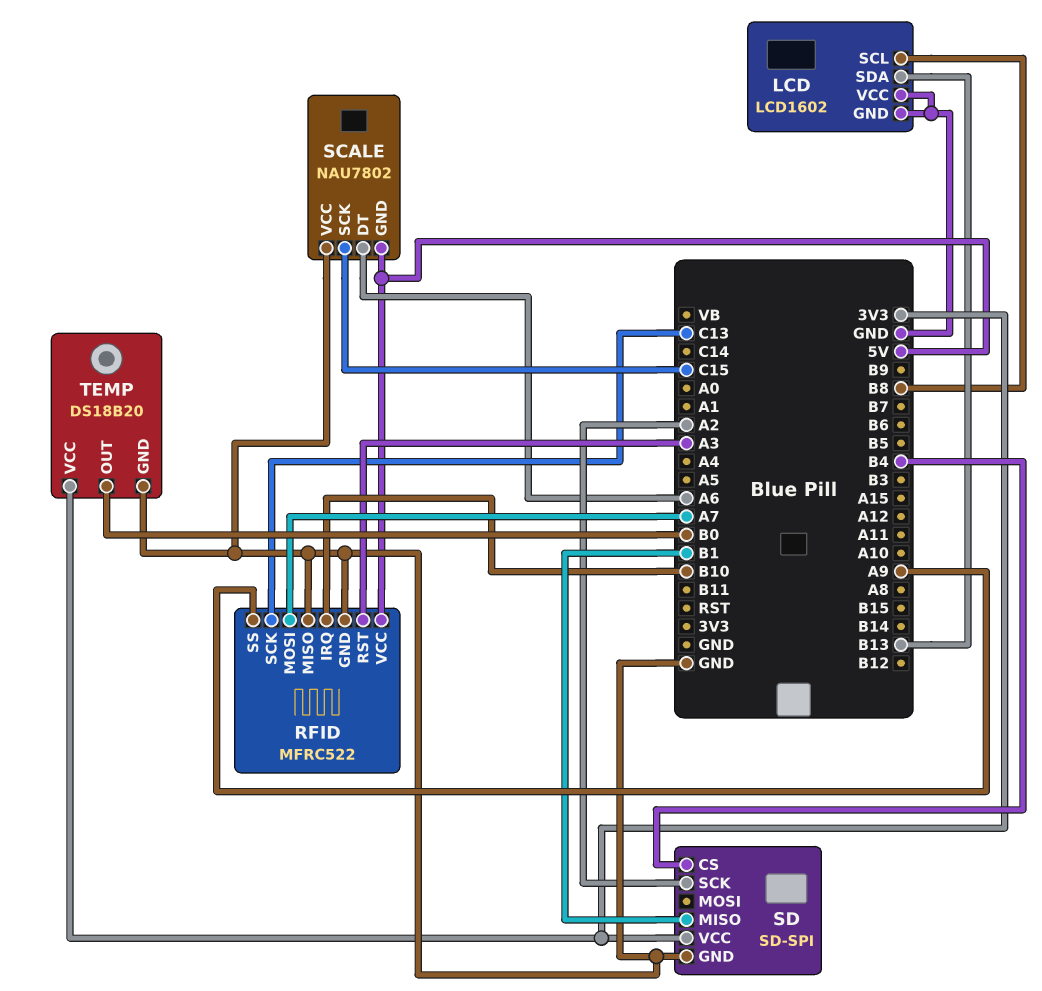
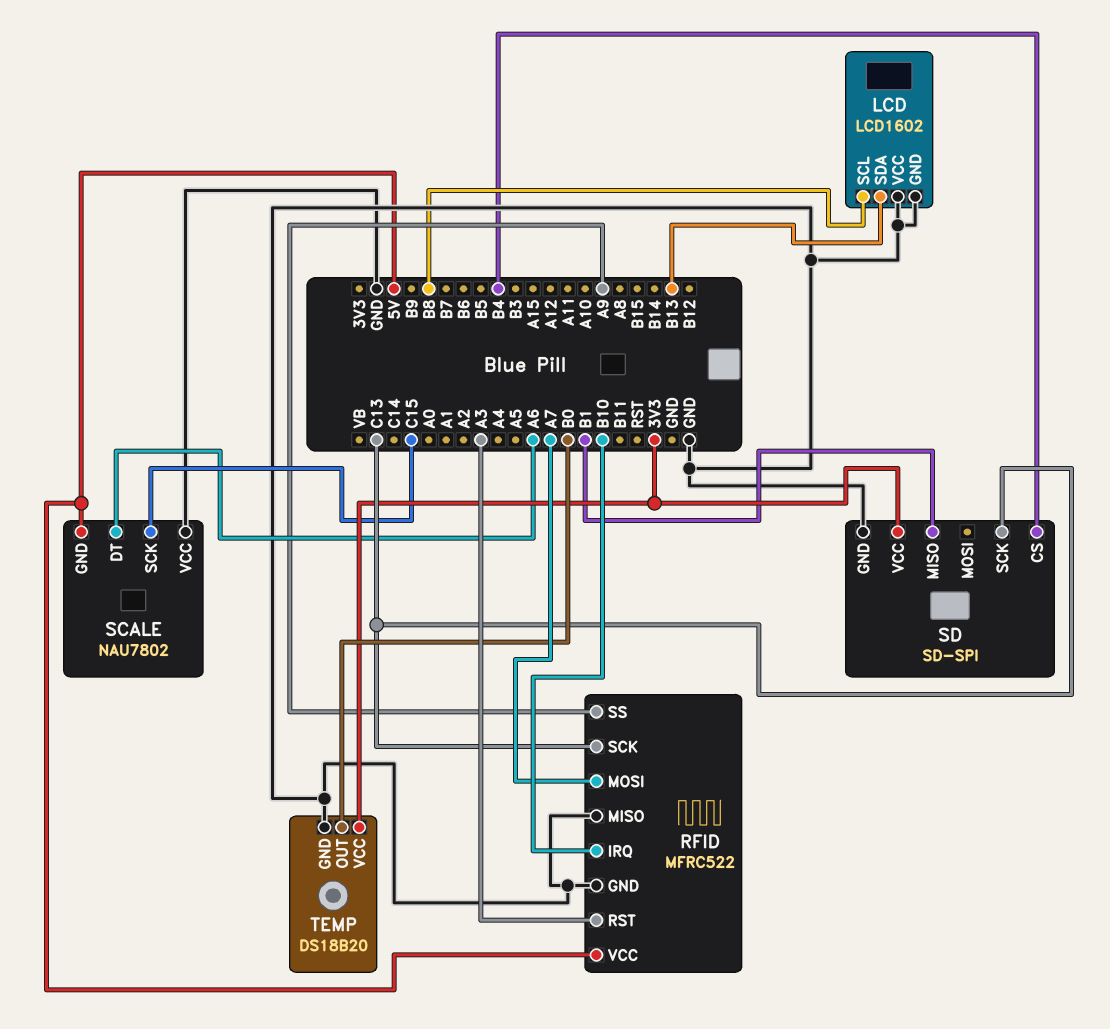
SD pin SCK: A2 -> C13

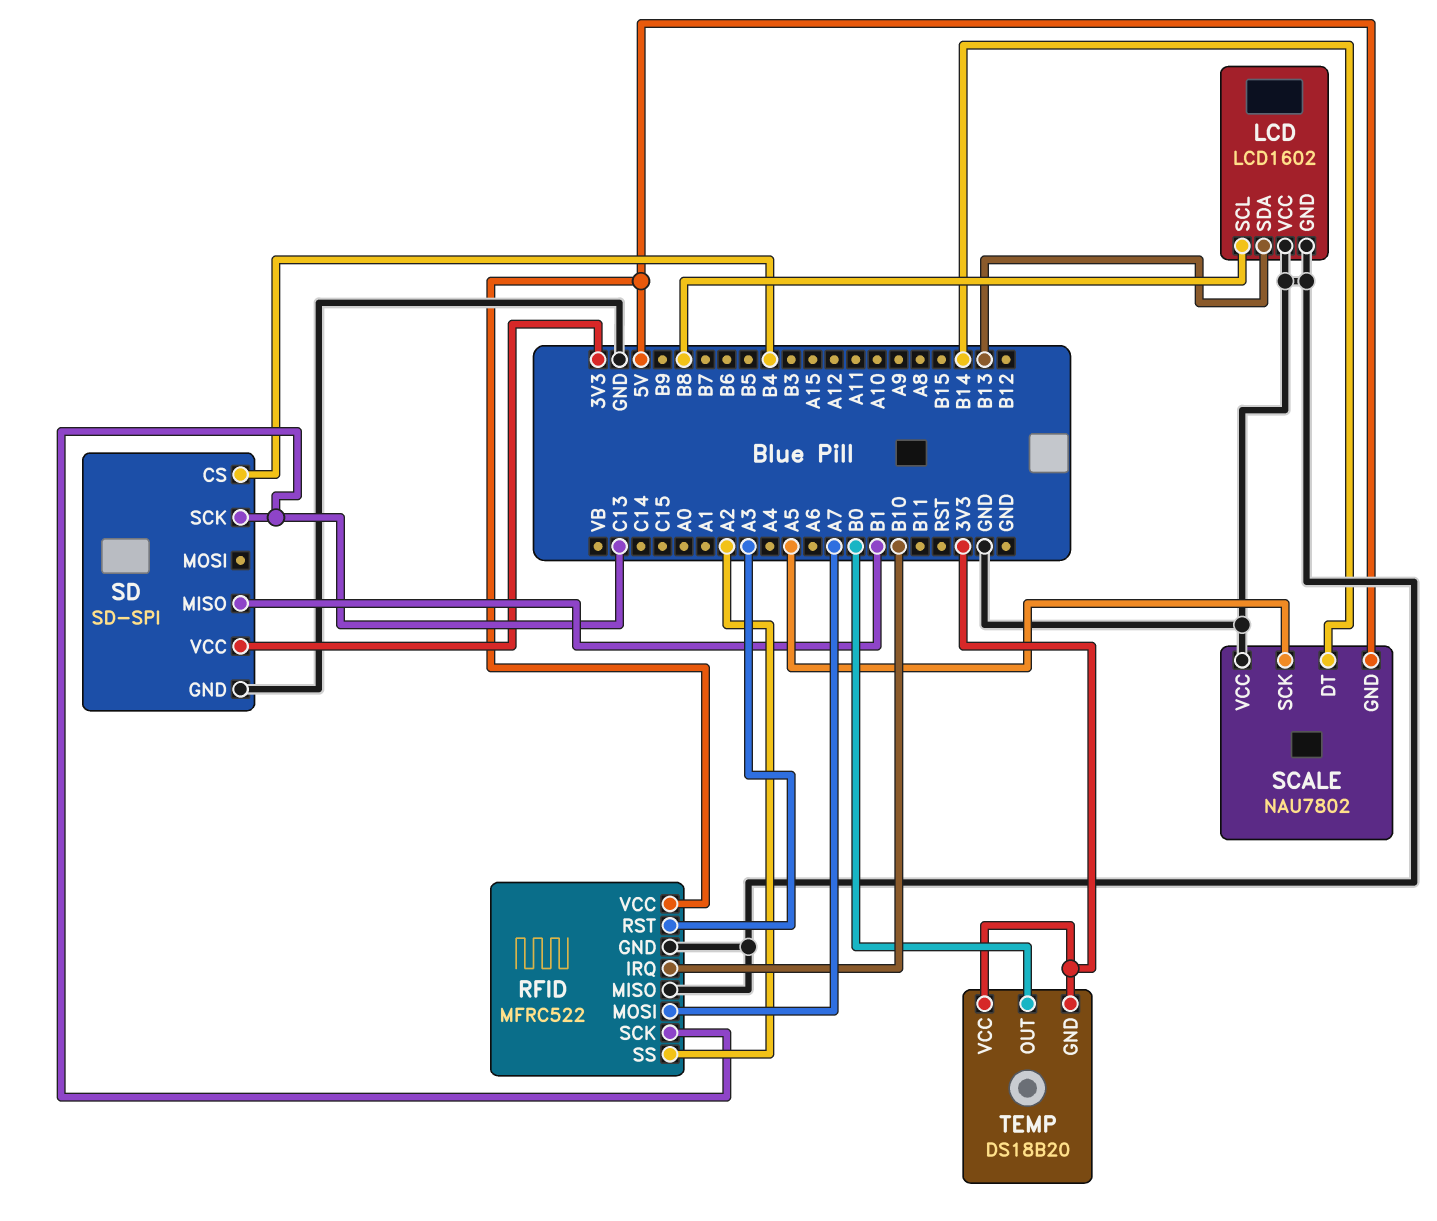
RFID pin SS: A9 -> A2
SCALE pin DT: A6 -> B14
SCALE pin SCK: C15 -> A5
TEMP pin GND: GND -> 3V3

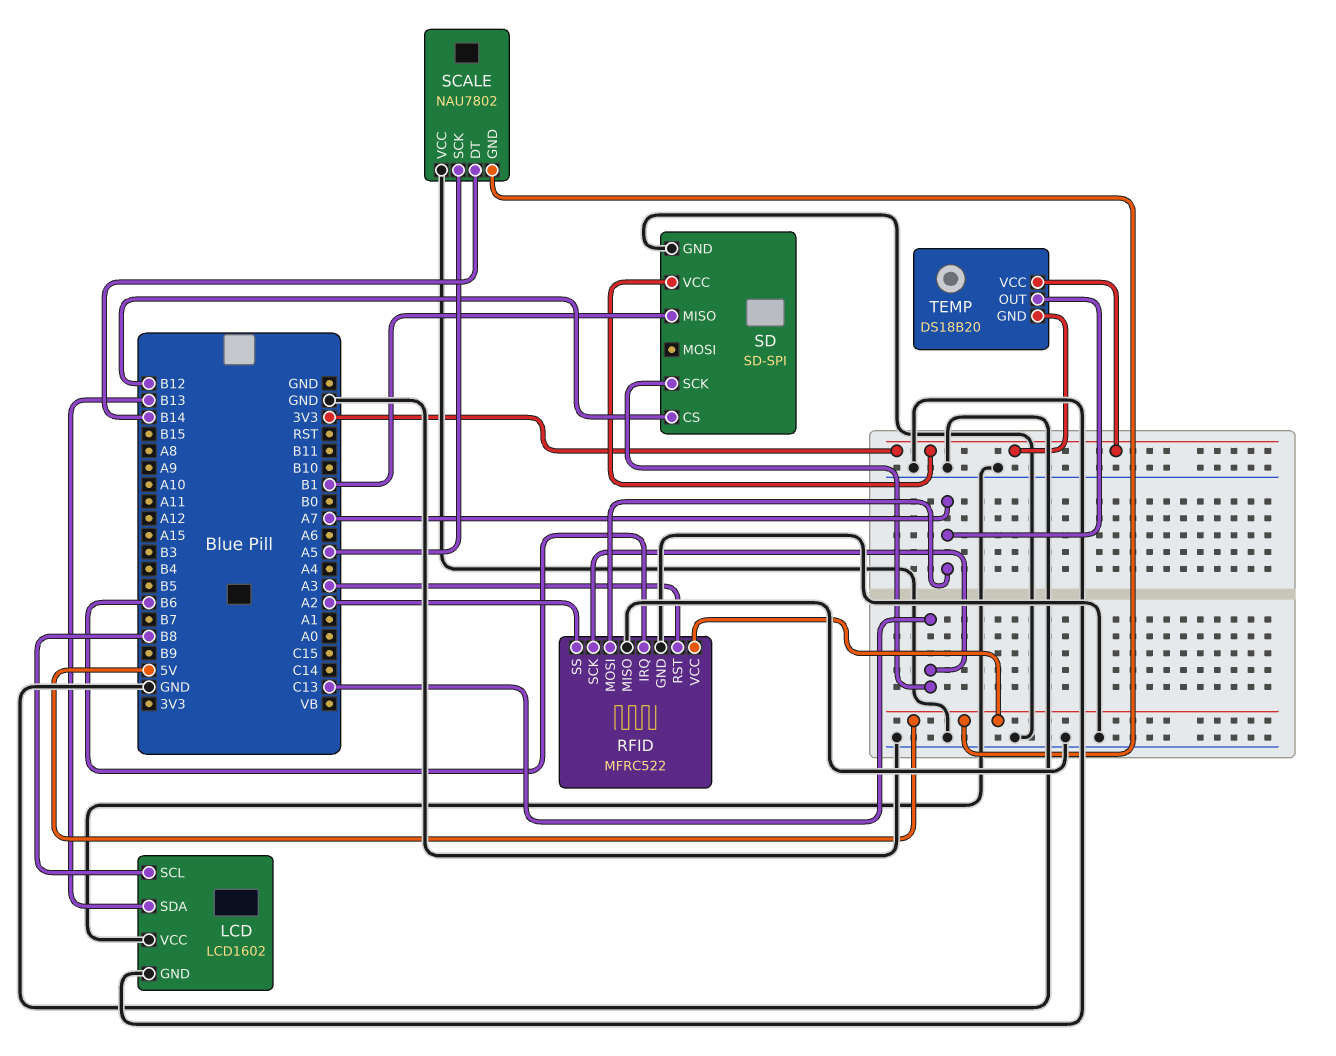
RFID pin IRQ: B10 -> B6
SD pin CS: B4 -> B12
TEMP pin OUT: B0 -> A7

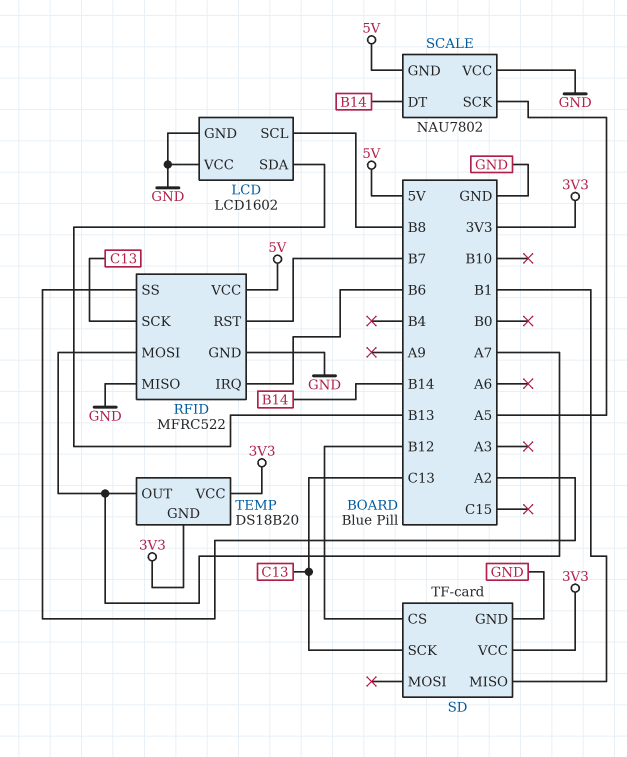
RFID pin RST: A3 -> B7
SD: SD-SPI -> TF-card

